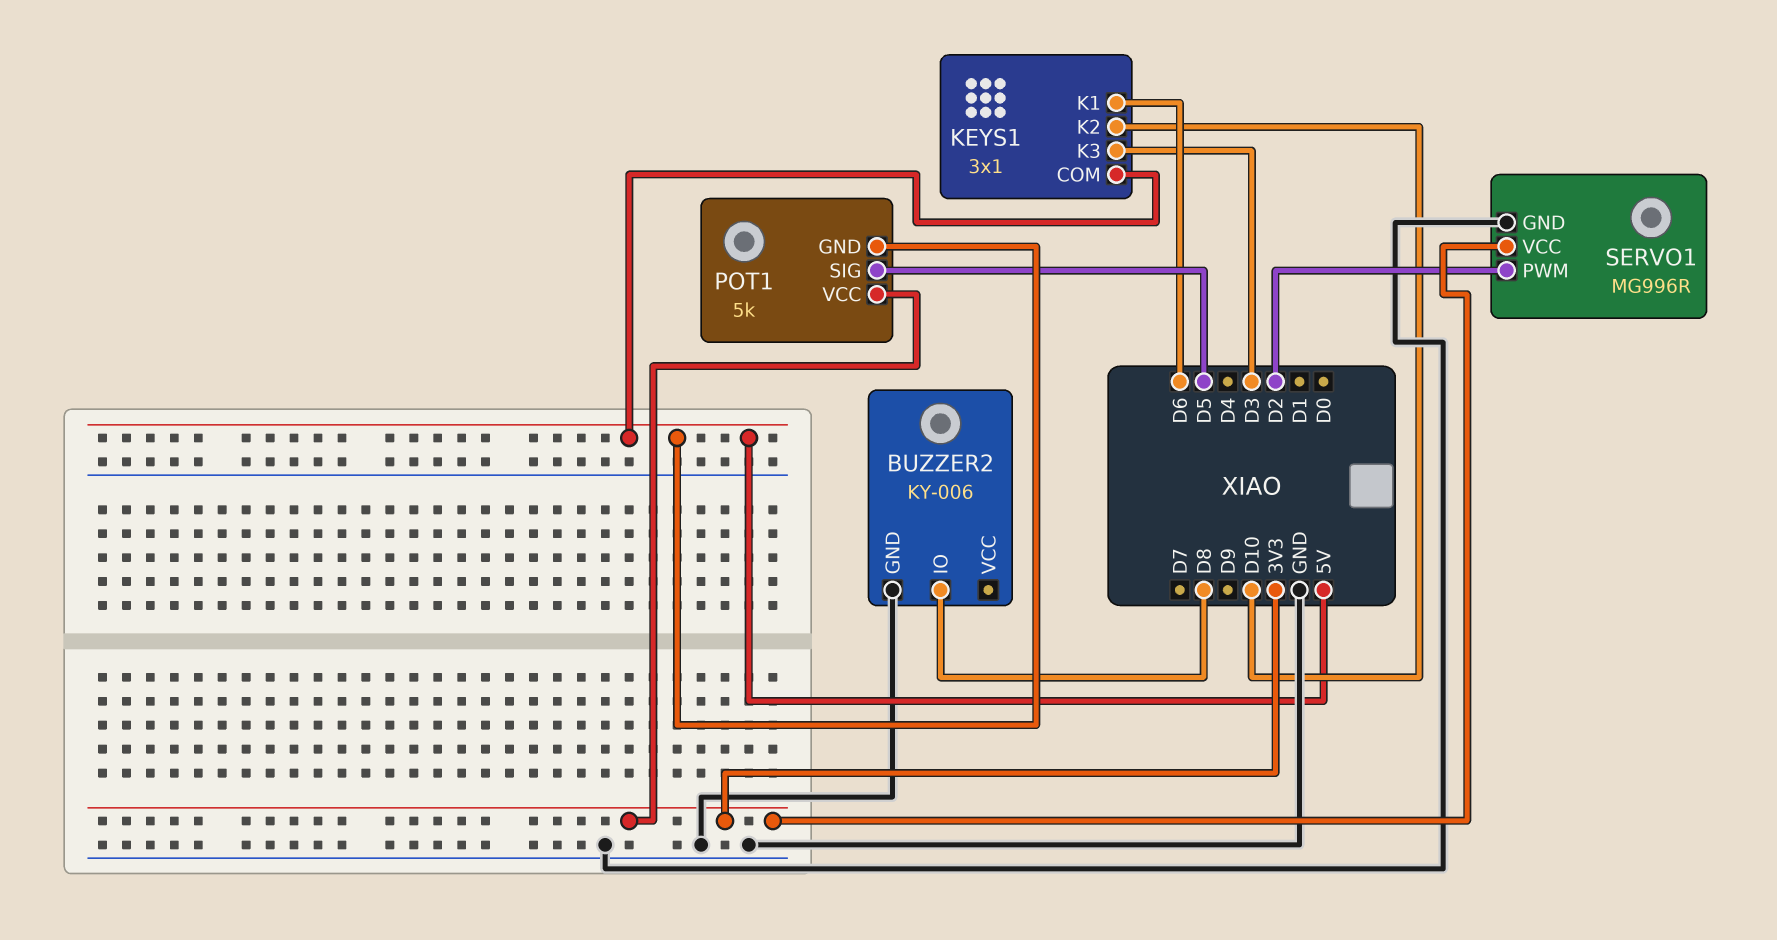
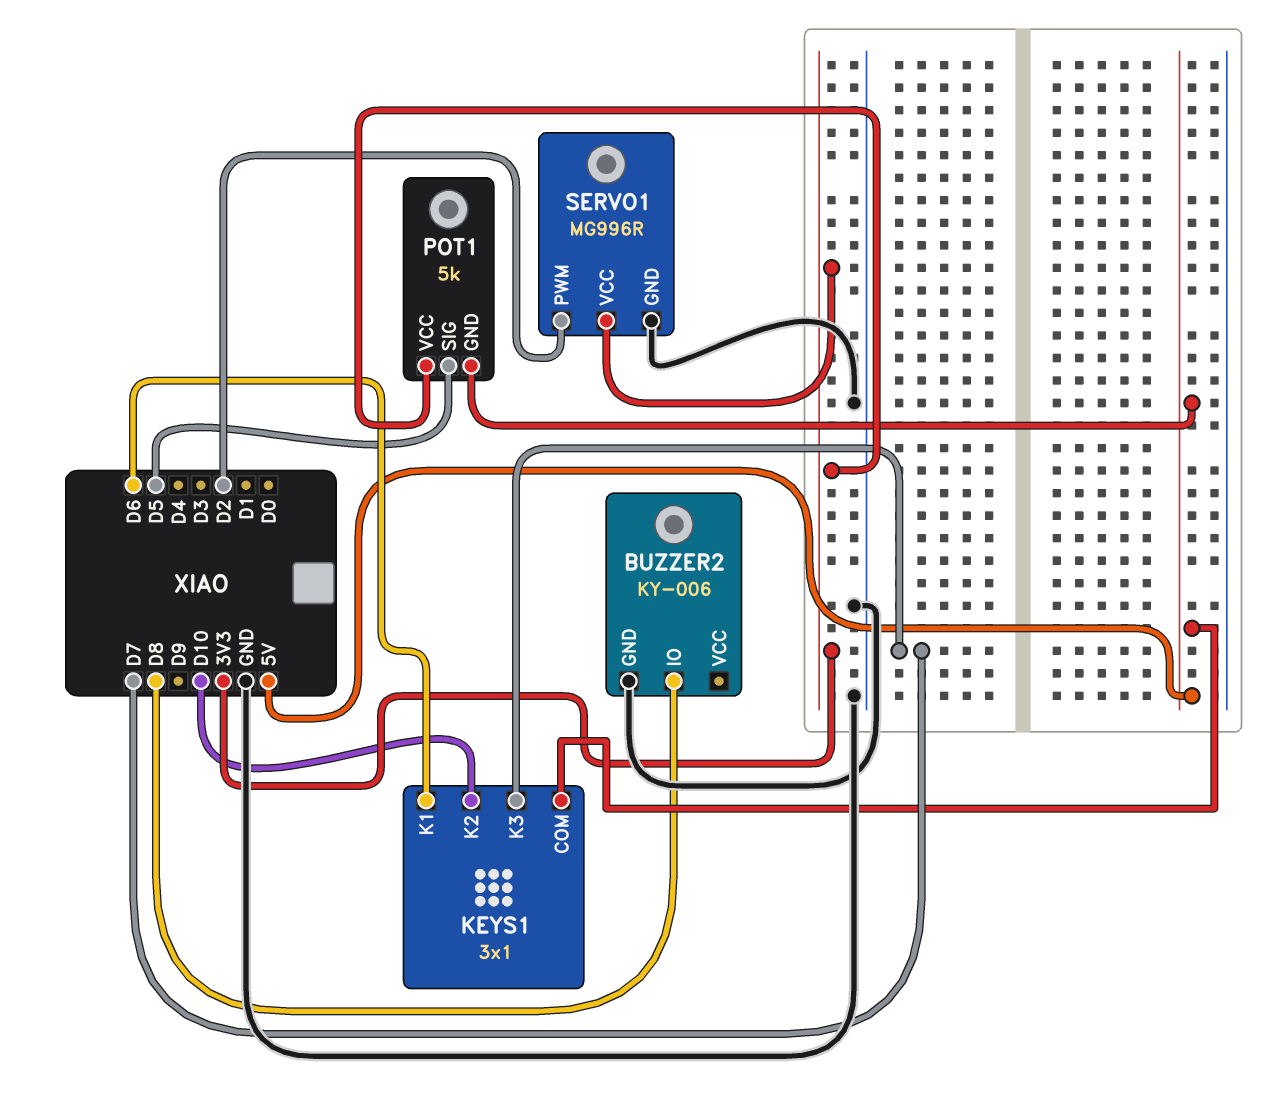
KEYS1 pin K3: D3 -> D7

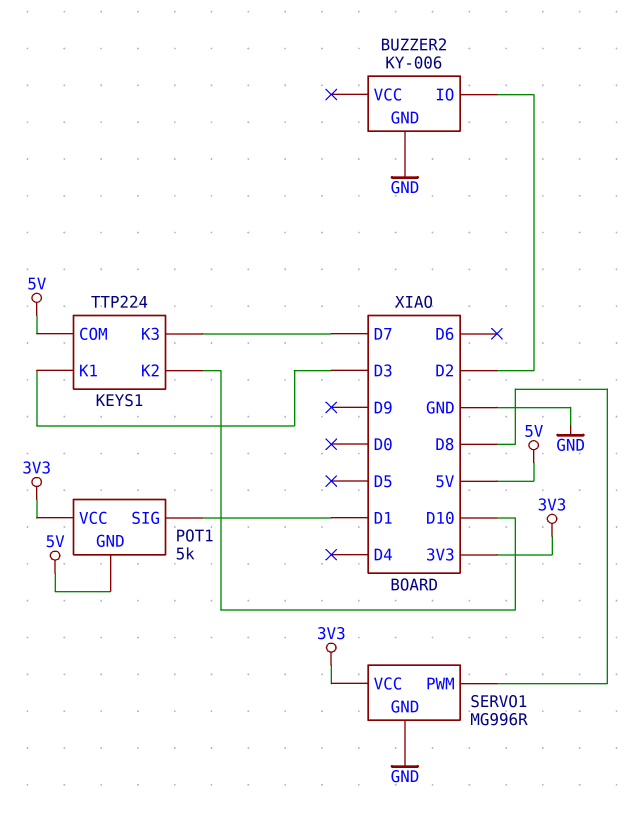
BUZZER2 pin IO: D8 -> D2
KEYS1: 3x1 -> TTP224
KEYS1 pin K1: D6 -> D3
POT1 pin SIG: D5 -> D1
SERVO1 pin PWM: D2 -> D8

